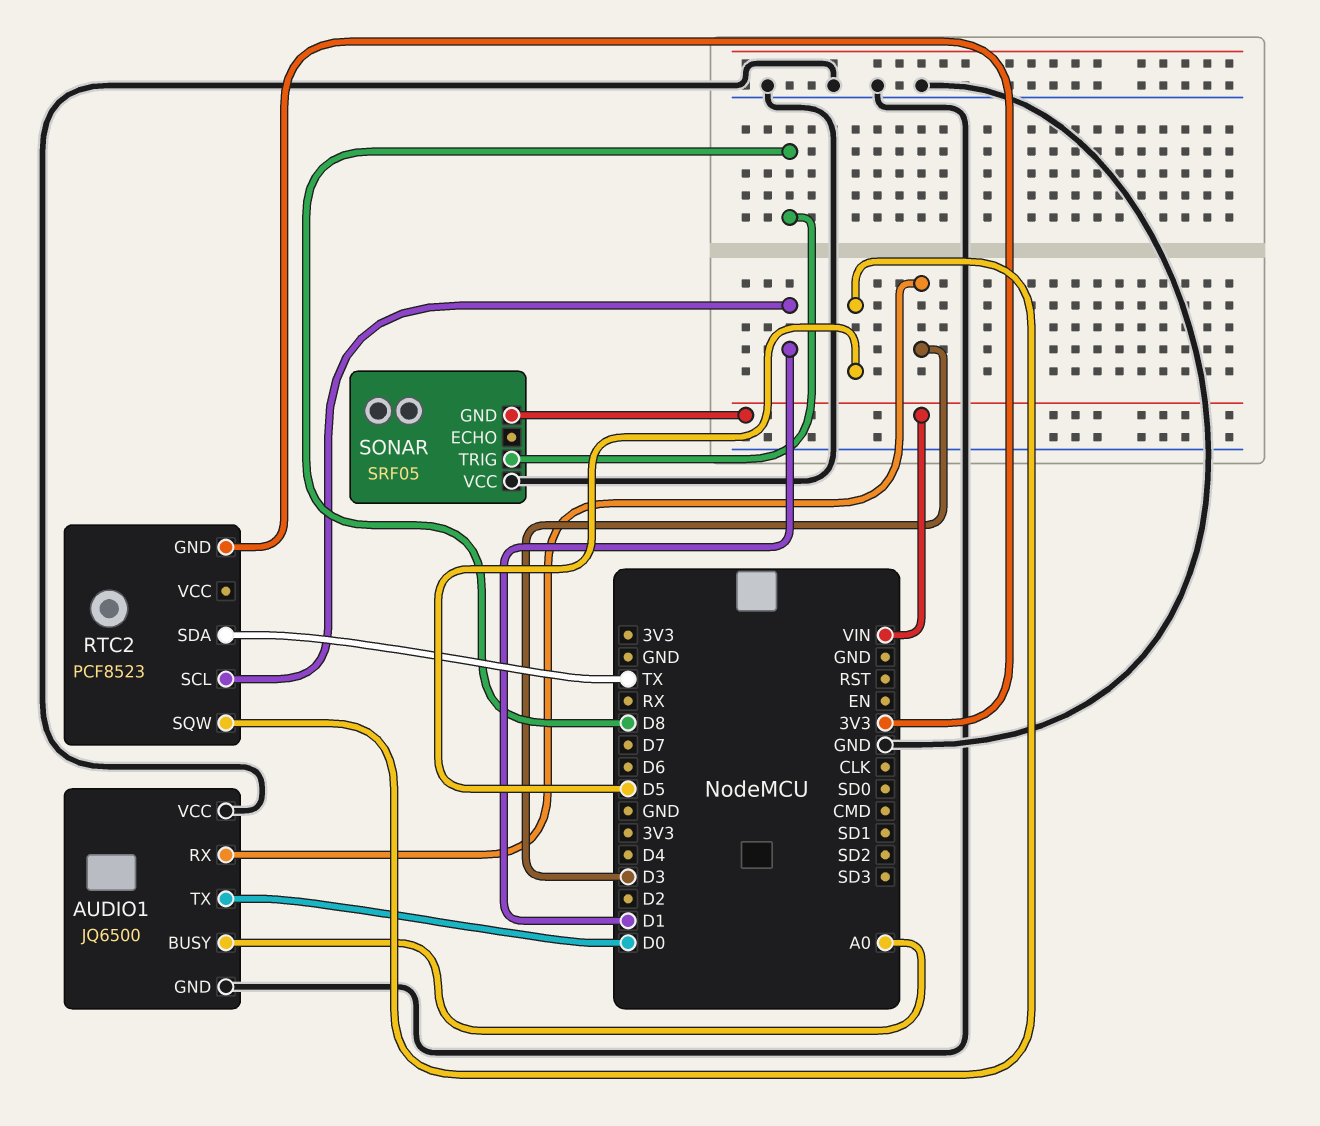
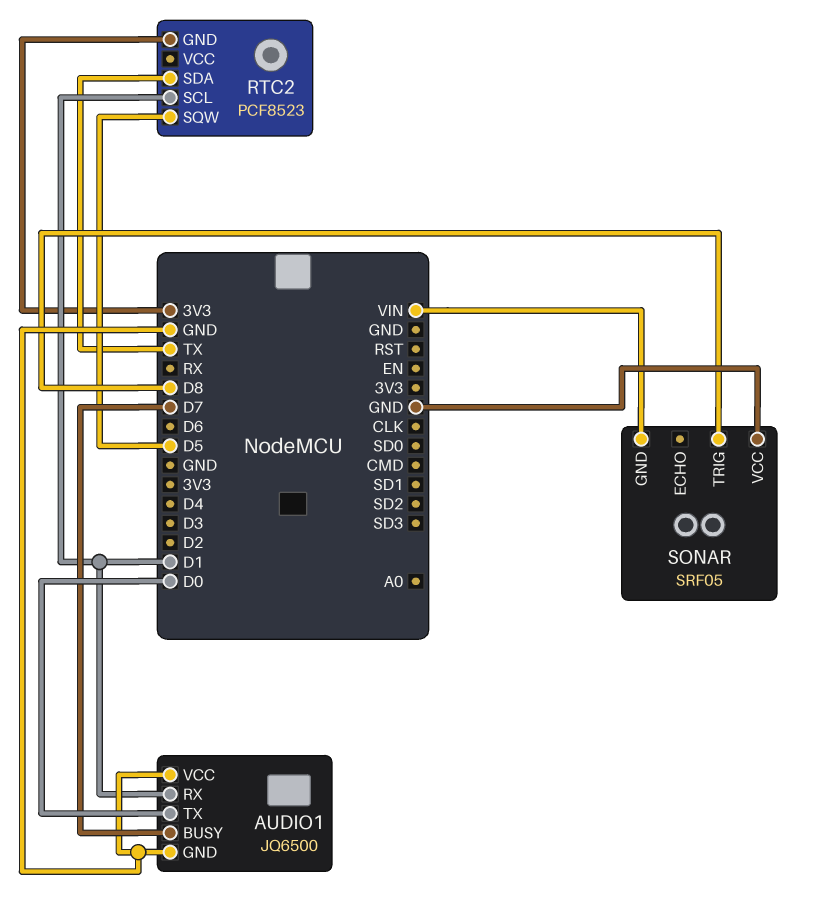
AUDIO1 pin BUSY: A0 -> D7
AUDIO1 pin RX: D3 -> D1

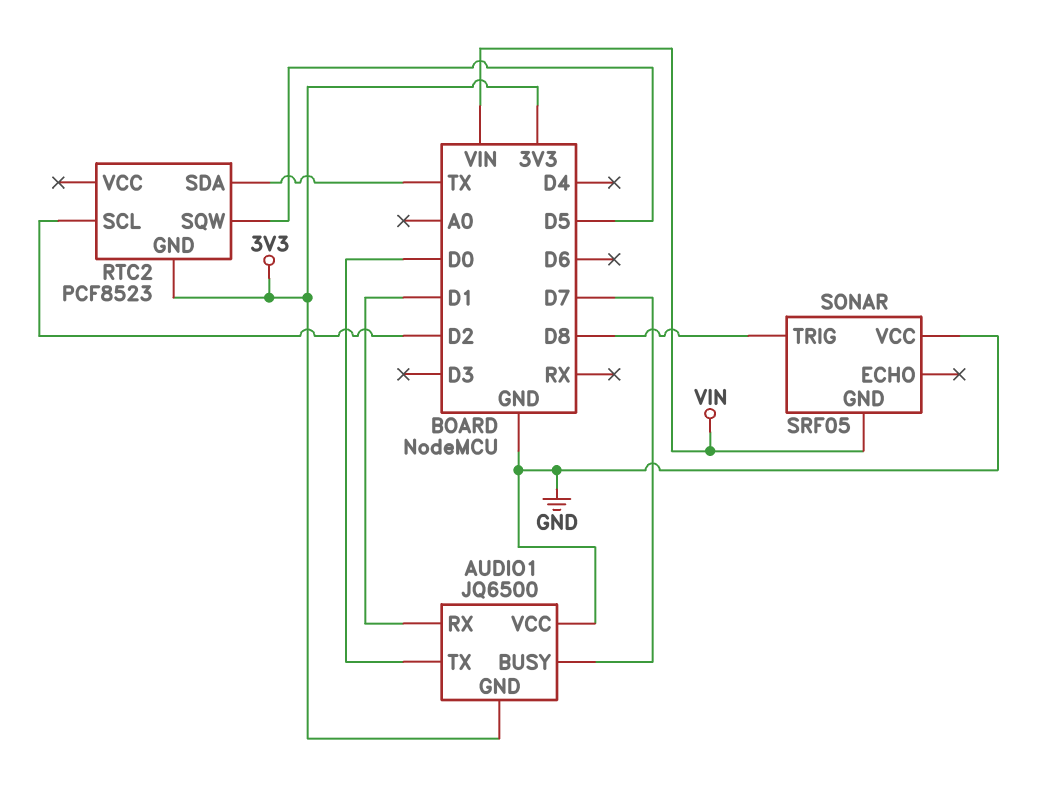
AUDIO1 pin GND: GND -> 3V3
RTC2 pin SCL: D1 -> D2

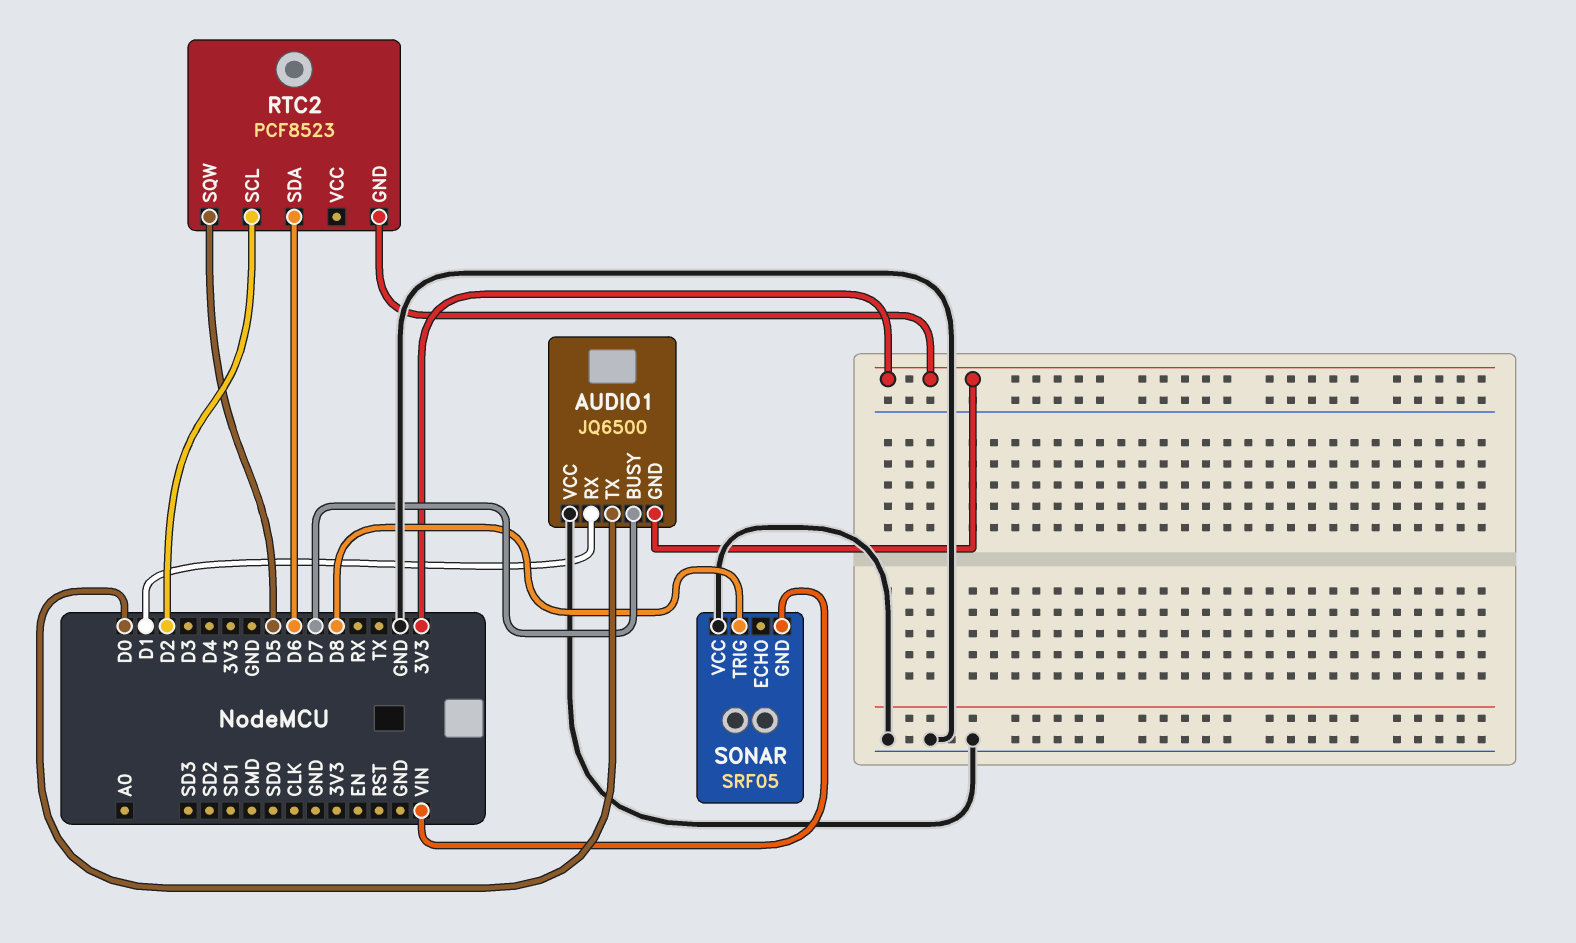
RTC2 pin SDA: TX -> D6

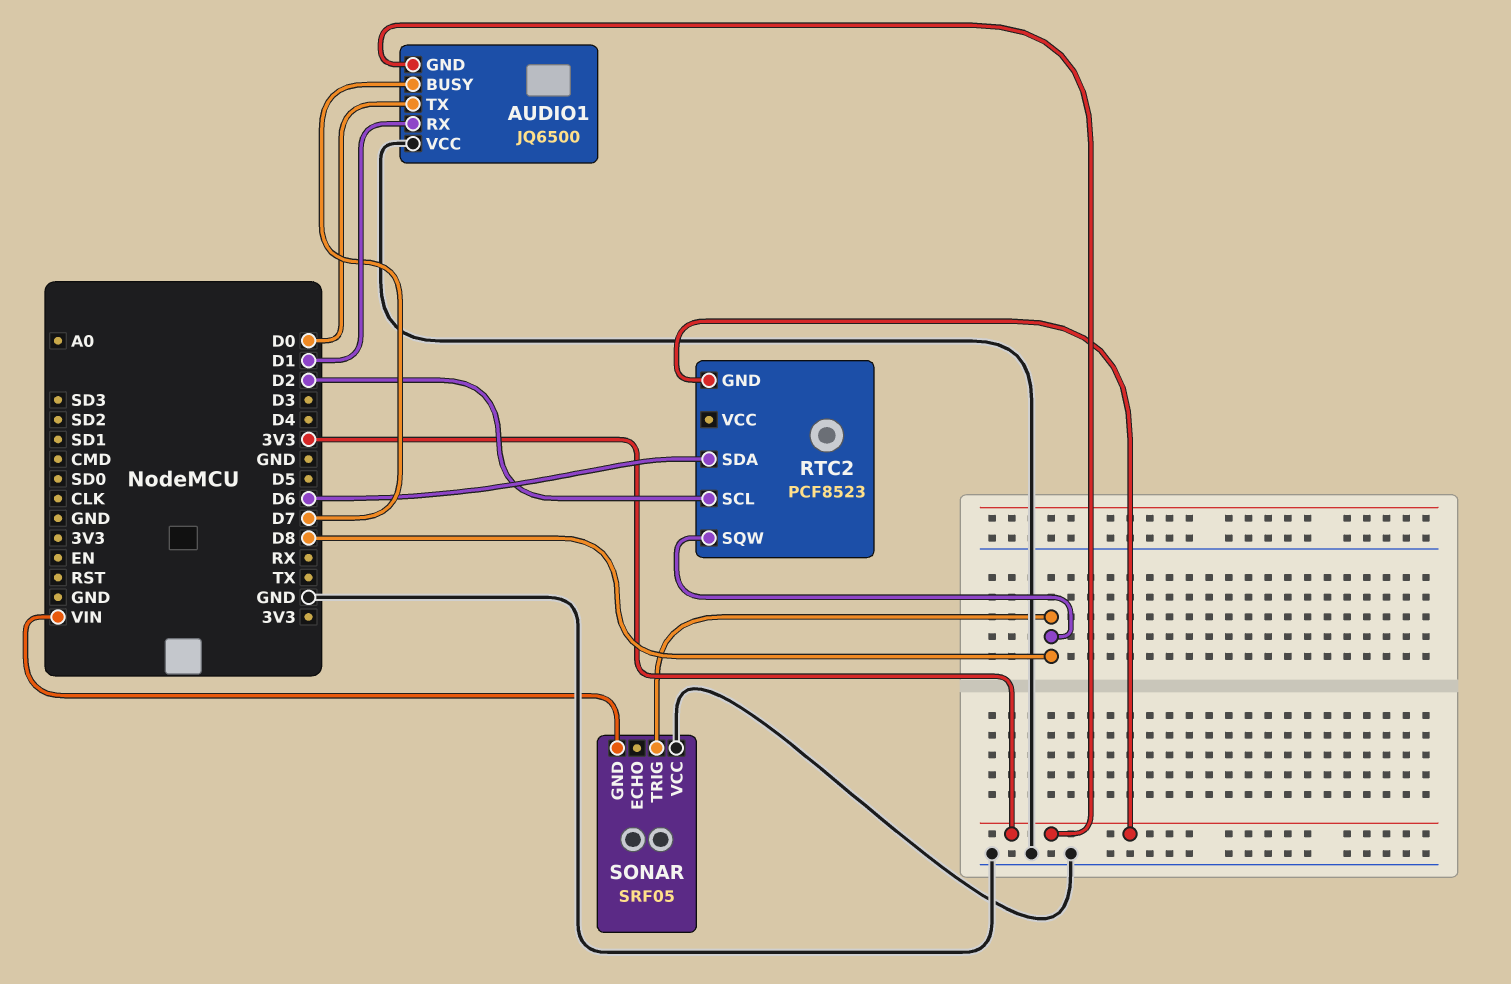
RTC2 pin SQW: D5 -> D8

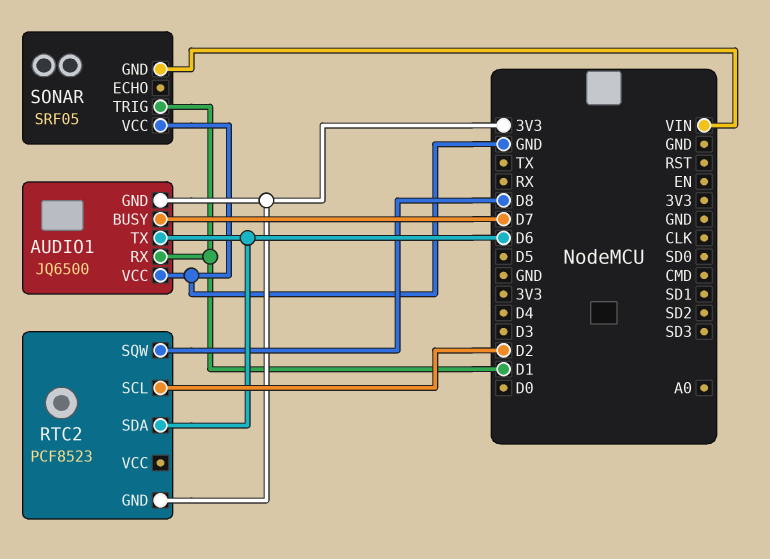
AUDIO1 pin TX: D0 -> D6
SONAR pin TRIG: D8 -> D1

